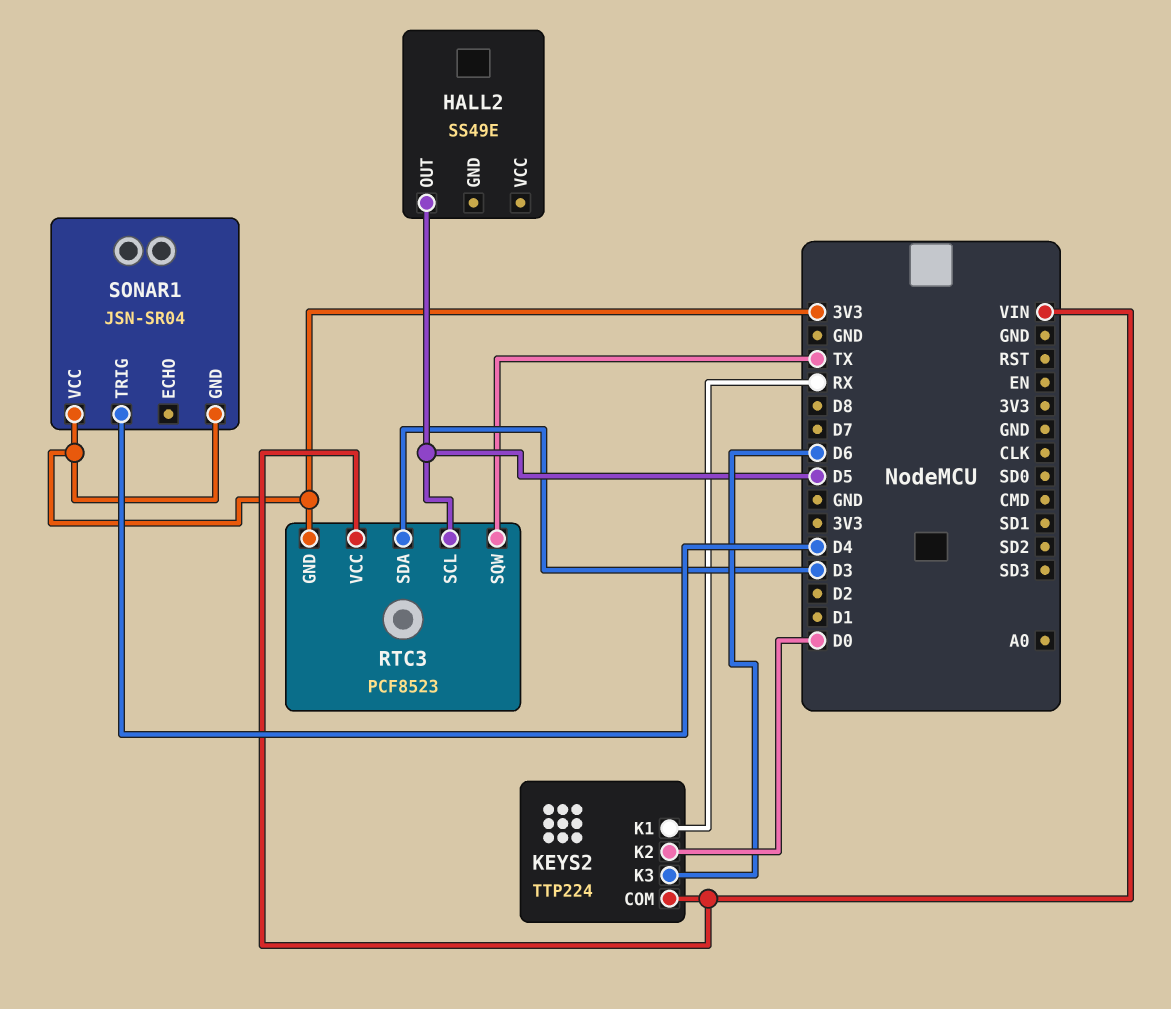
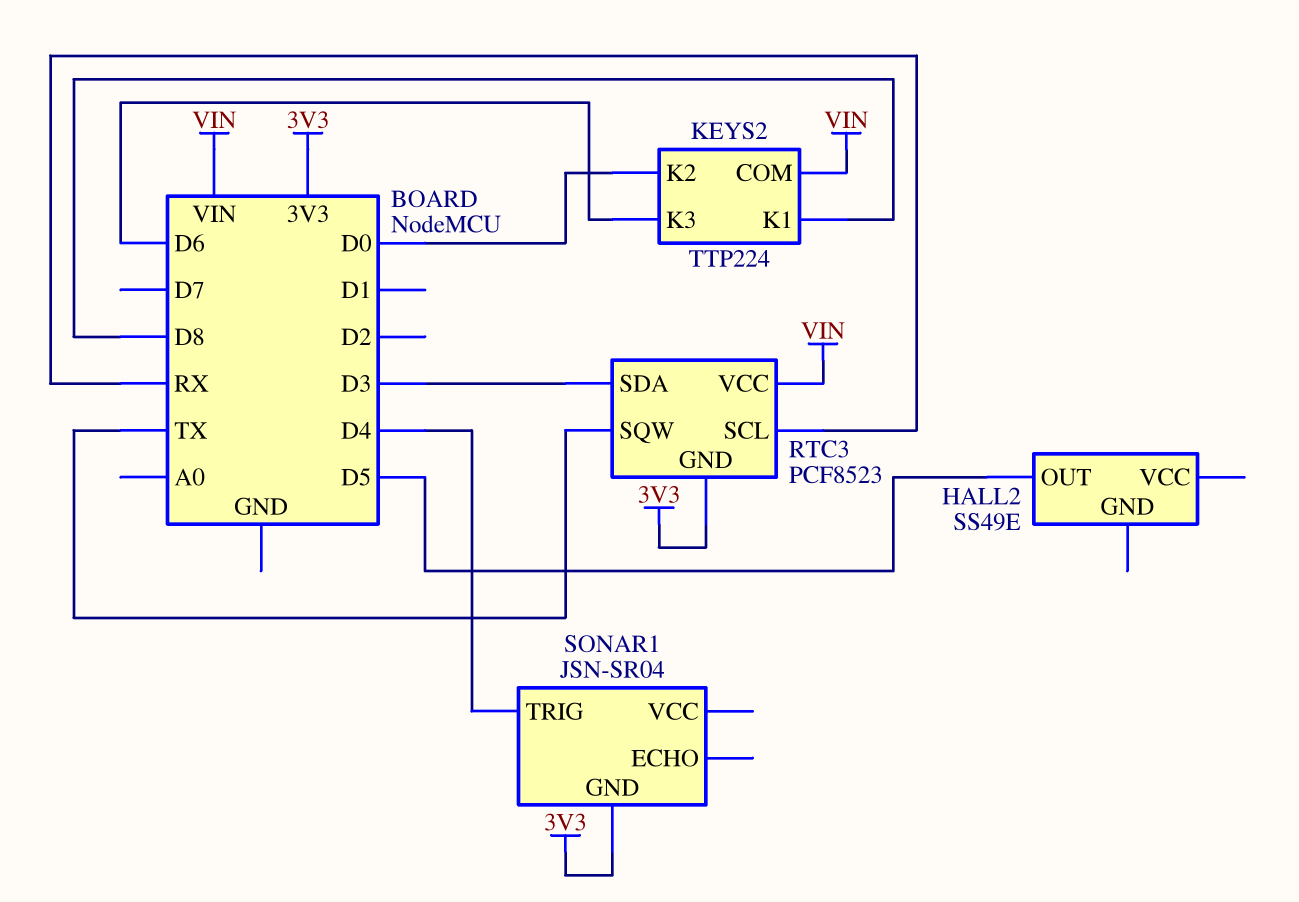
KEYS2 pin K1: RX -> D8
RTC3 pin SCL: D5 -> RX
SONAR1 pin VCC: 3V3 -> none

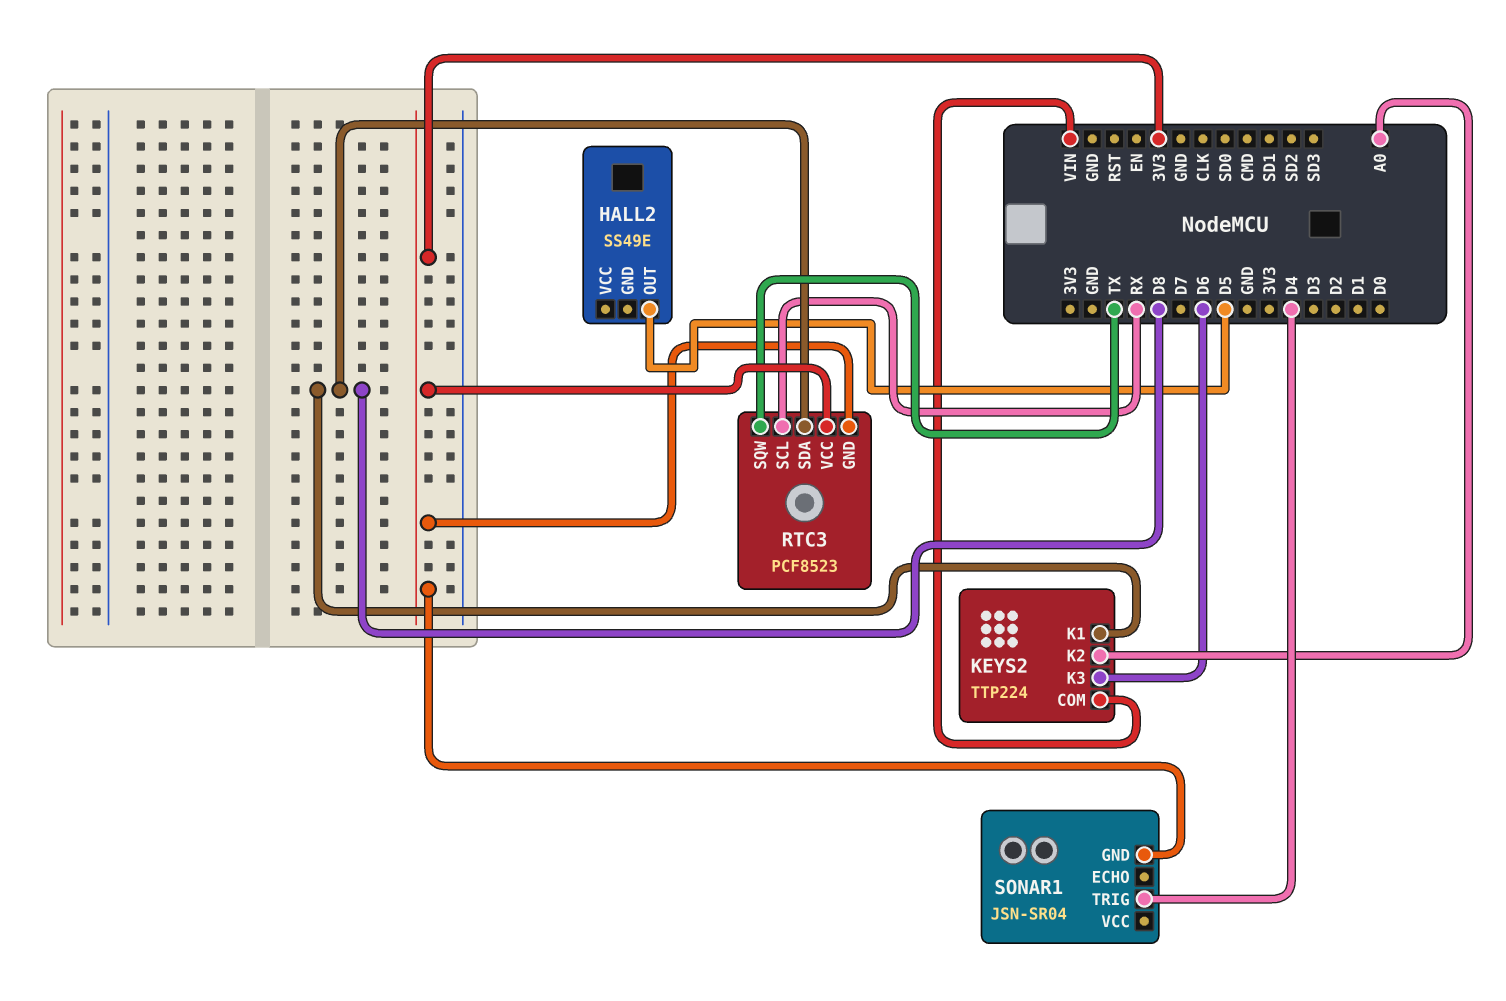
KEYS2 pin K2: D0 -> A0
RTC3 pin SDA: D3 -> D8
RTC3 pin VCC: VIN -> 3V3

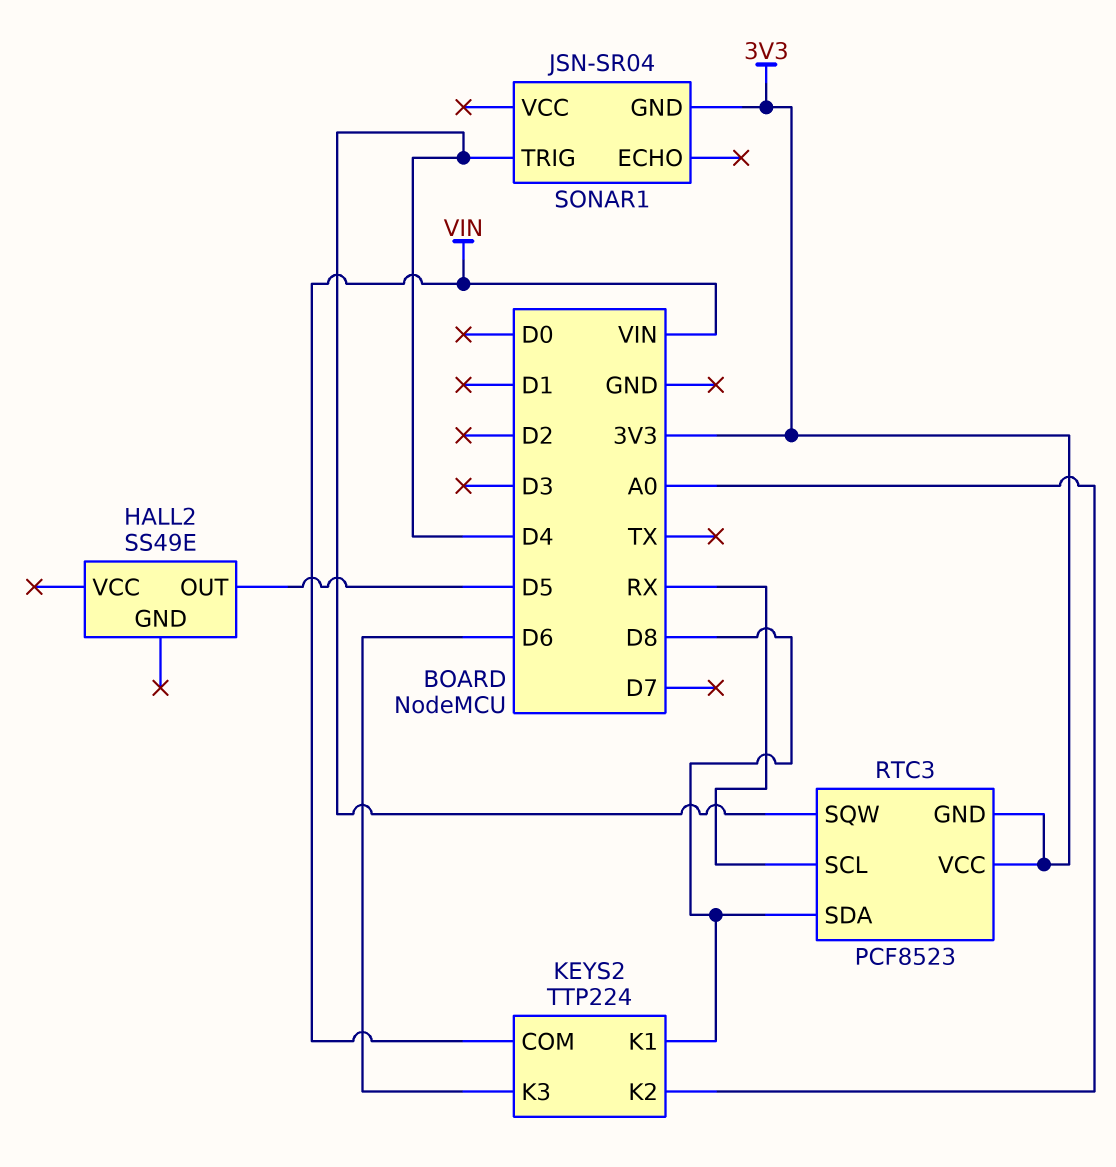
RTC3 pin SQW: TX -> D4

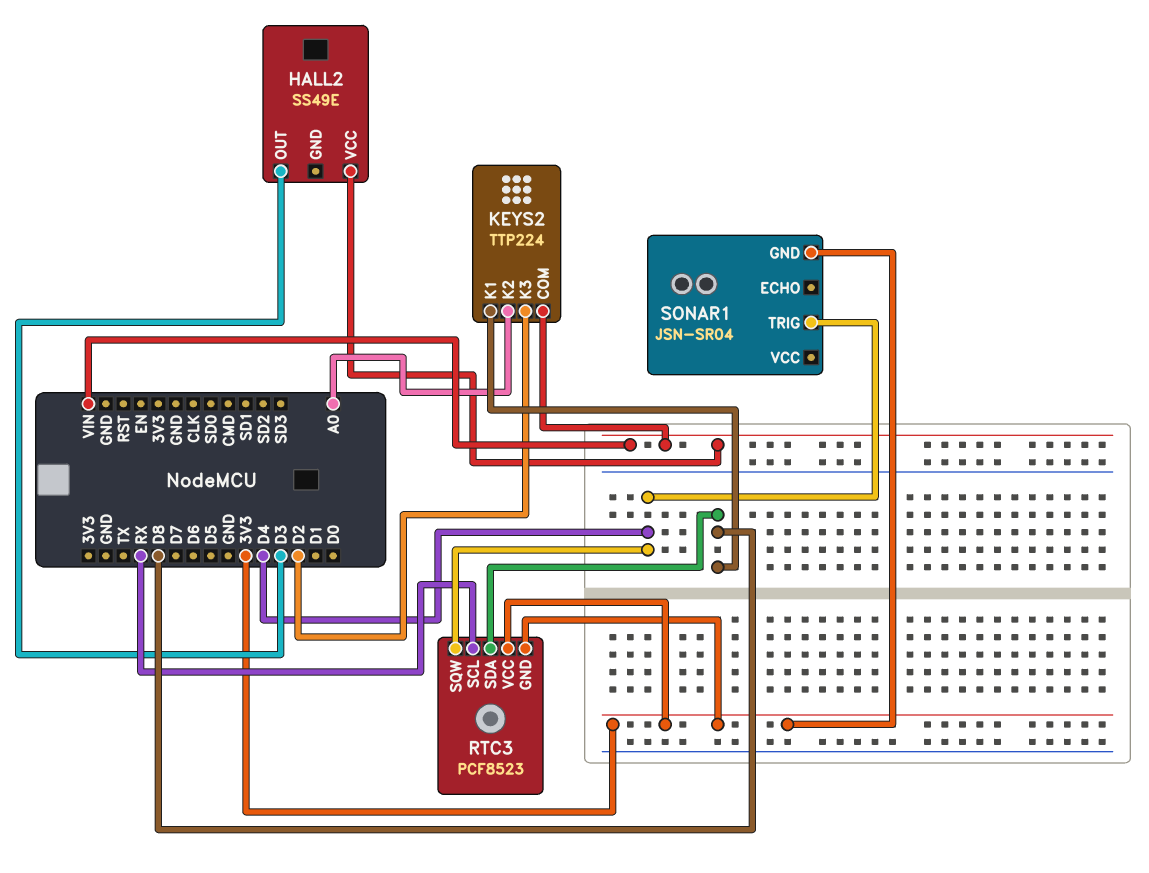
HALL2 pin OUT: D5 -> D3
HALL2 pin VCC: none -> VIN
KEYS2 pin K3: D6 -> D2

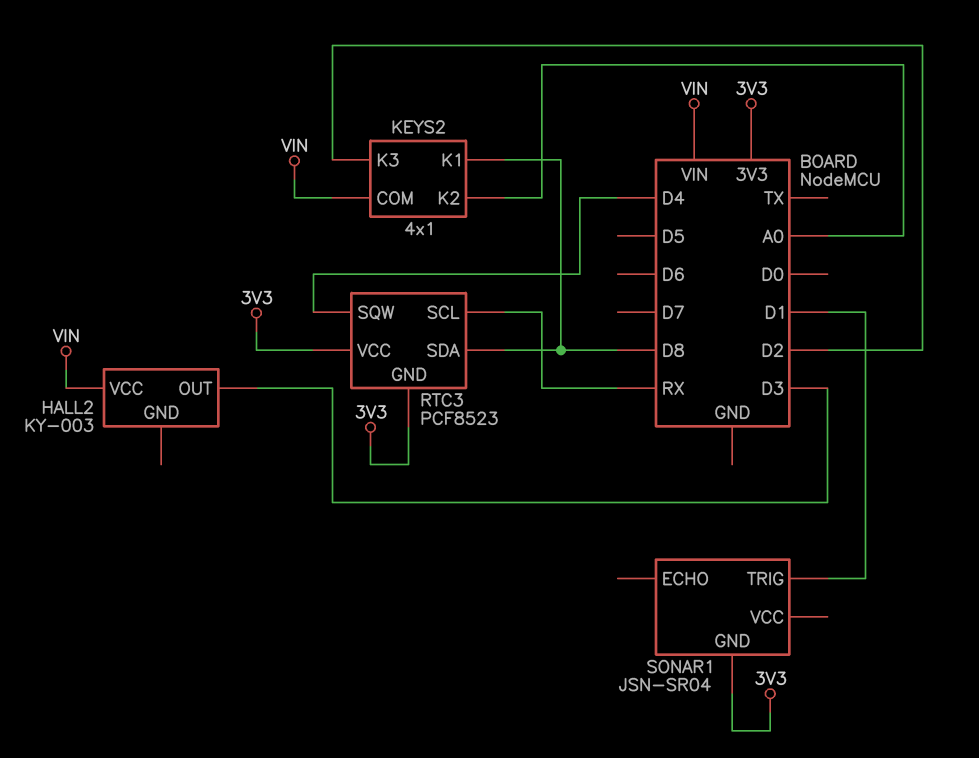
HALL2: SS49E -> KY-003
KEYS2: TTP224 -> 4x1
SONAR1 pin TRIG: D4 -> D1

